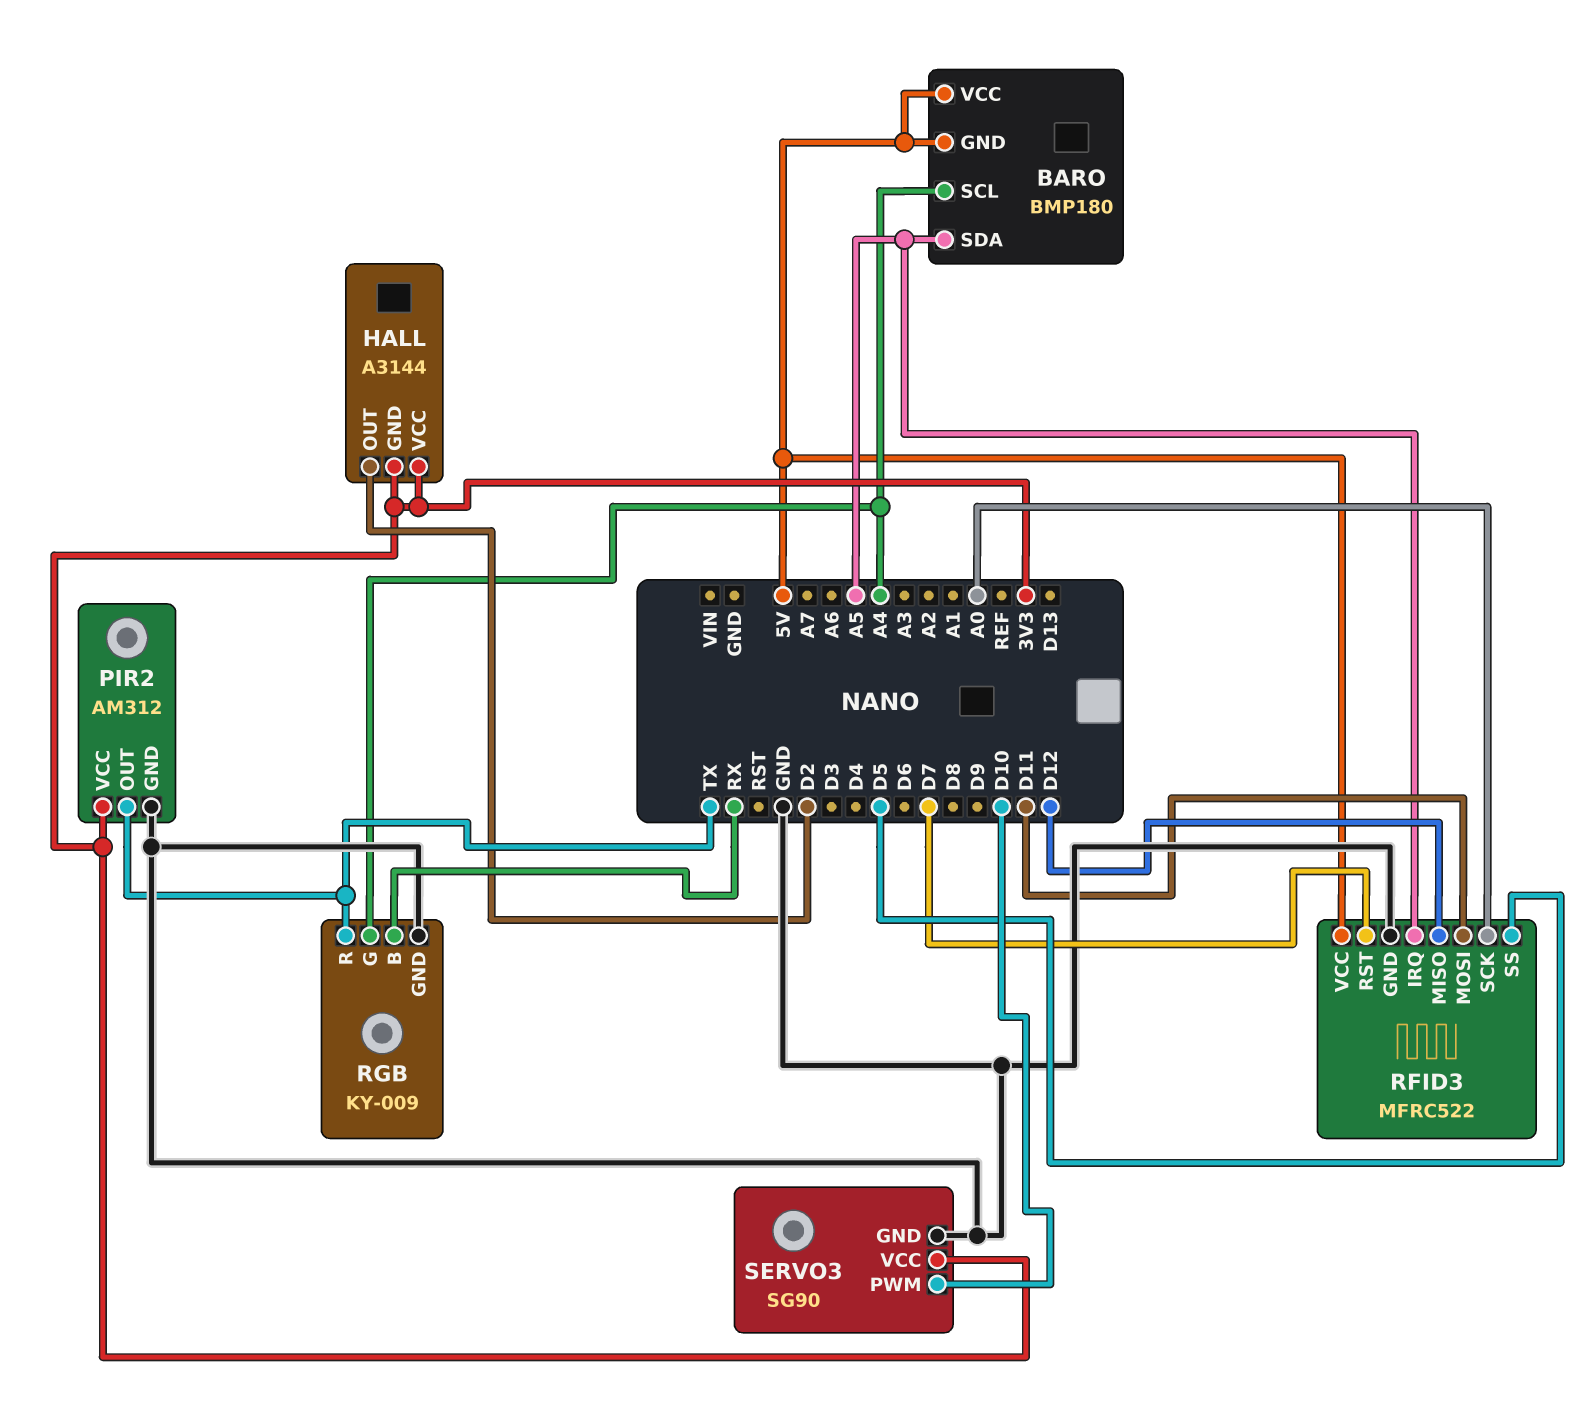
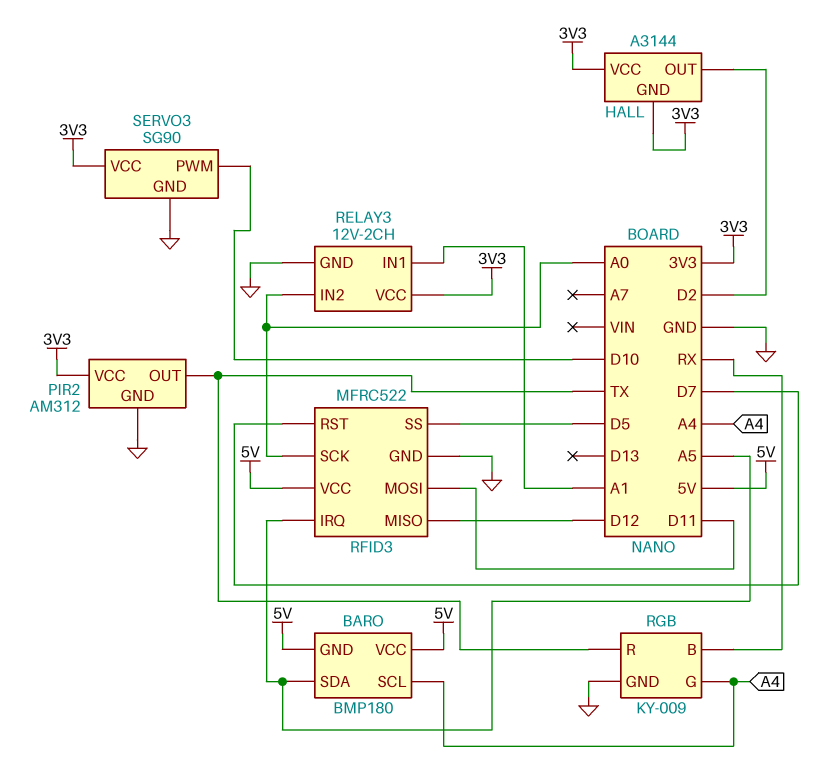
RELAY3: none -> 12V-2CH
RELAY3 pin GND: none -> GND
RELAY3 pin IN1: none -> A1
RELAY3 pin IN2: none -> A0
RELAY3 pin VCC: none -> 3V3

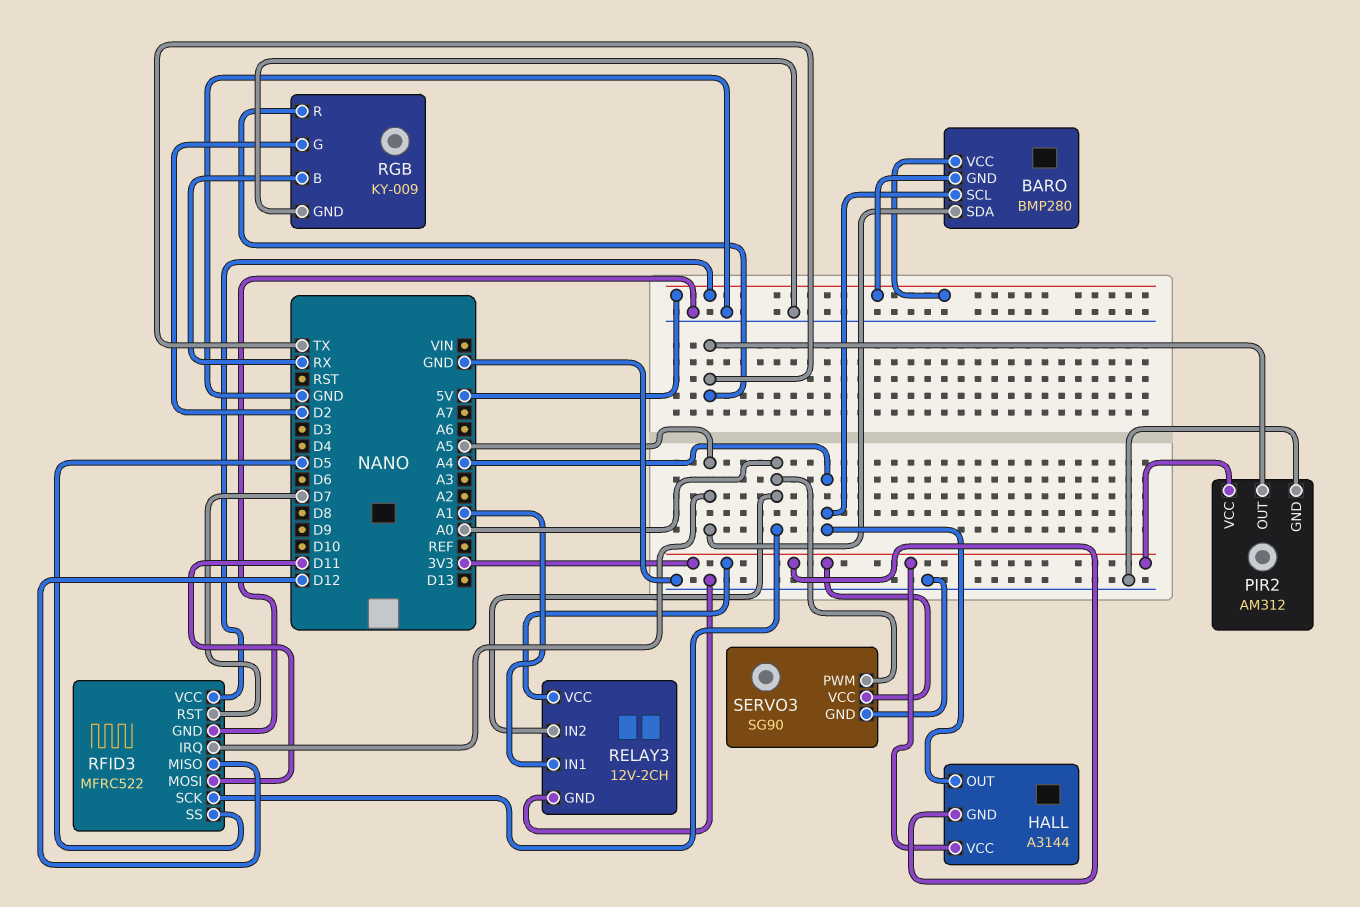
BARO: BMP180 -> BMP280
HALL pin OUT: D2 -> A4
RGB pin G: A4 -> D2
SERVO3 pin PWM: D10 -> A0

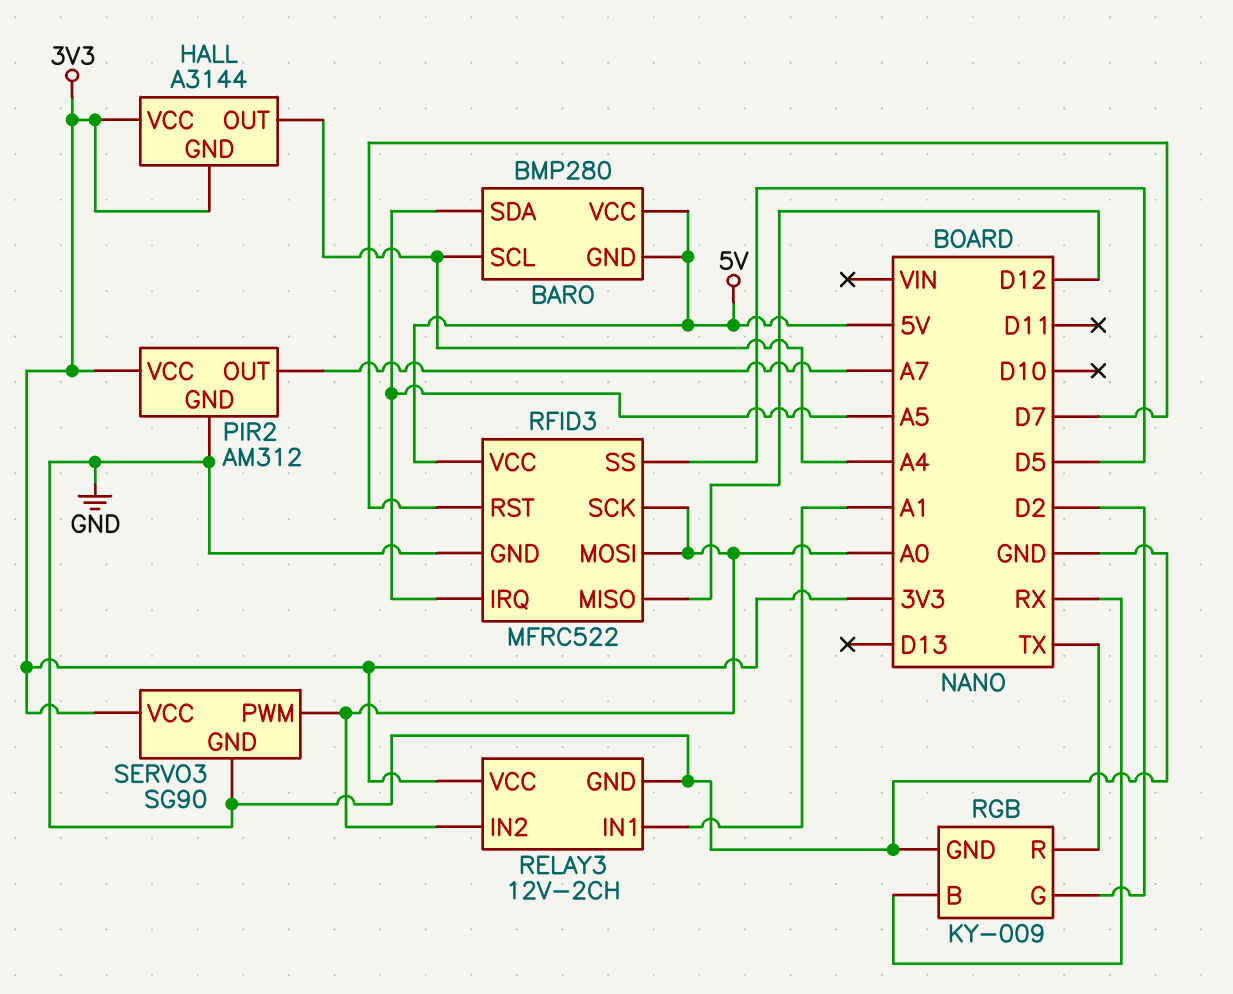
PIR2 pin OUT: TX -> A7
RFID3 pin MOSI: D11 -> A0

